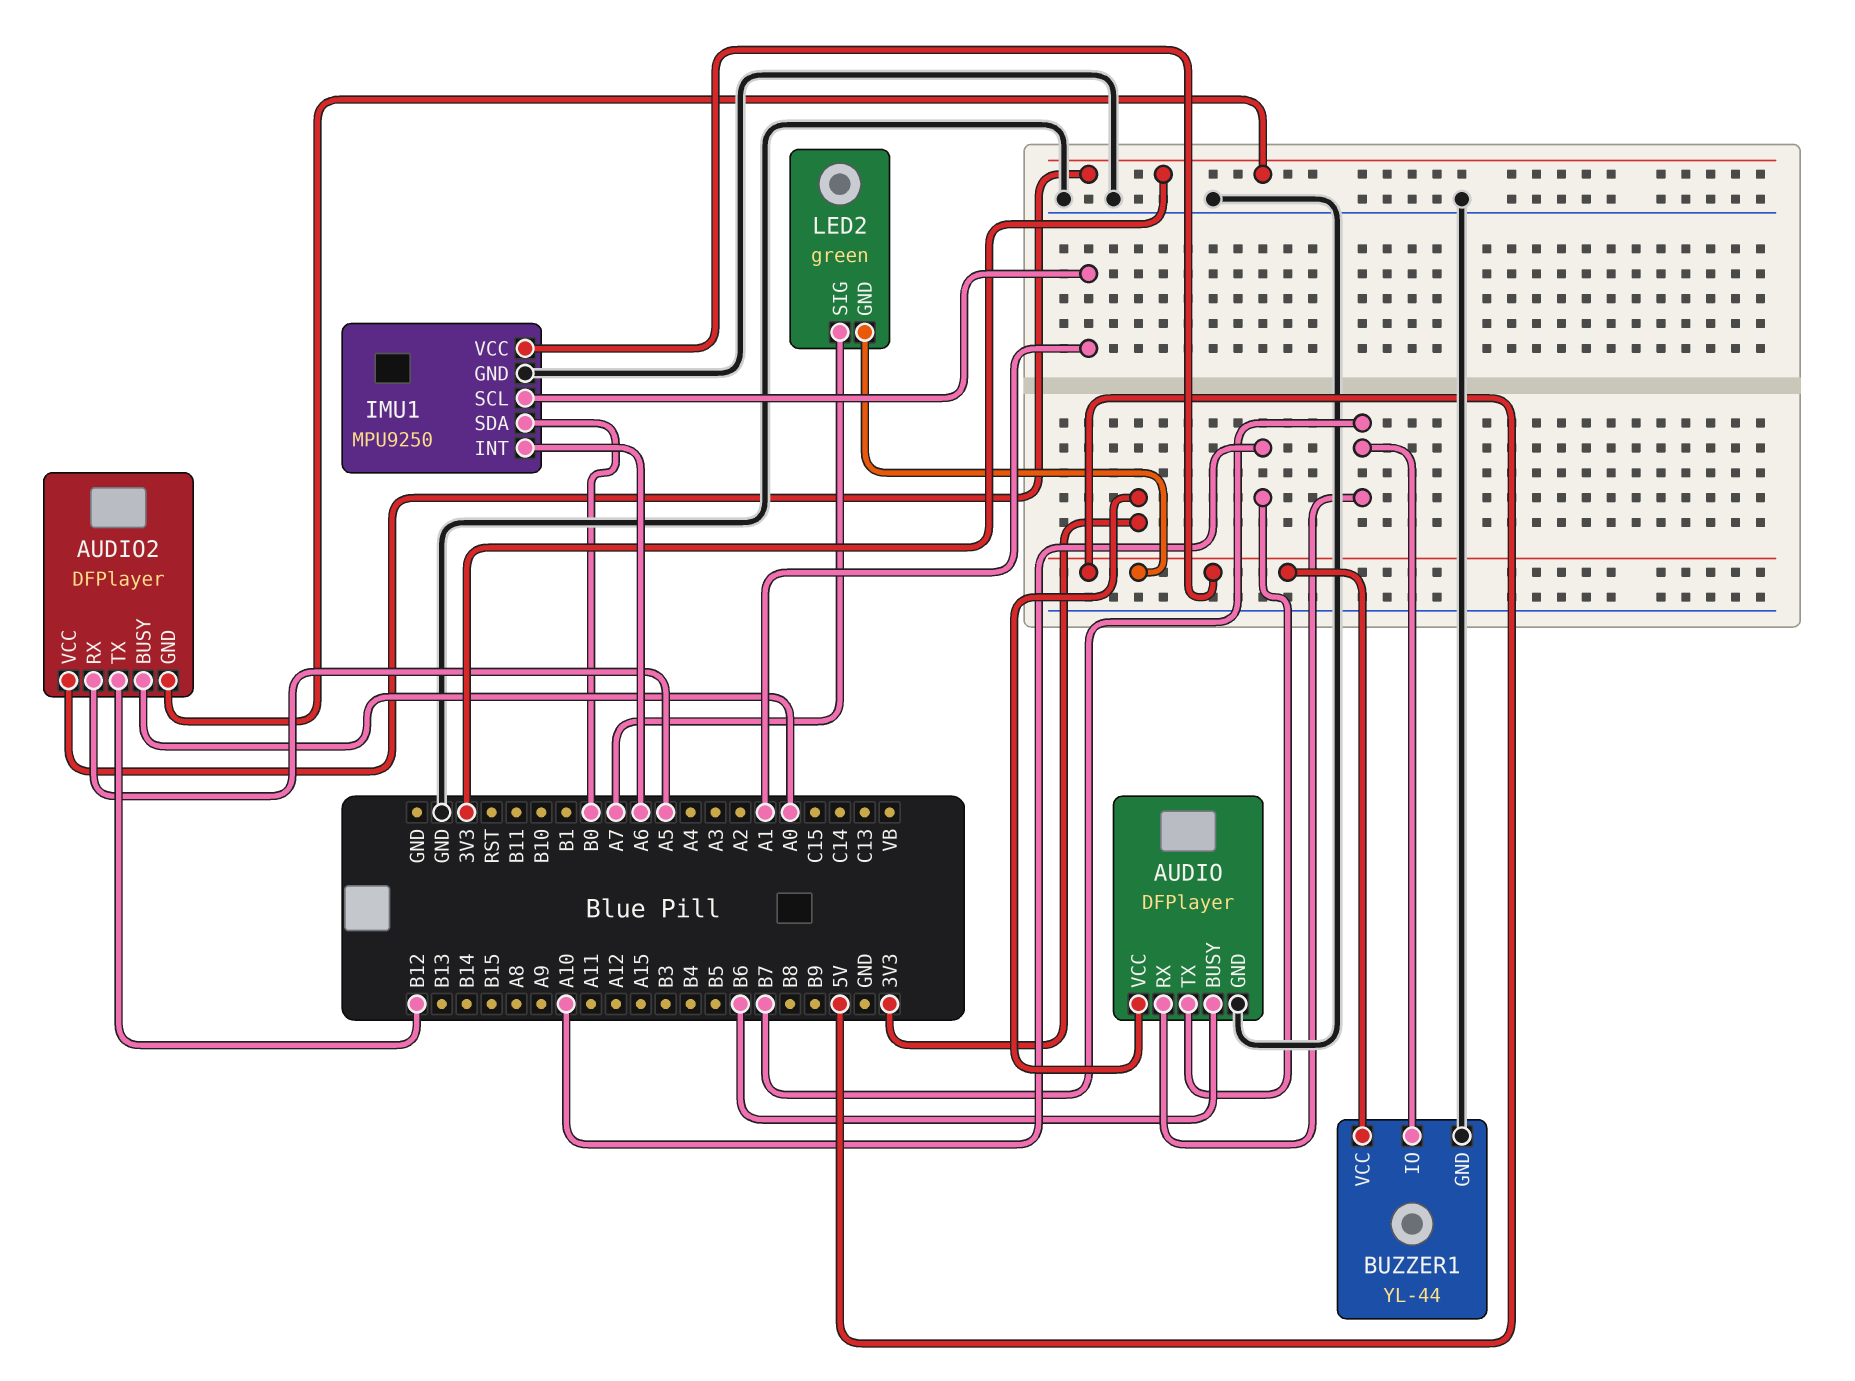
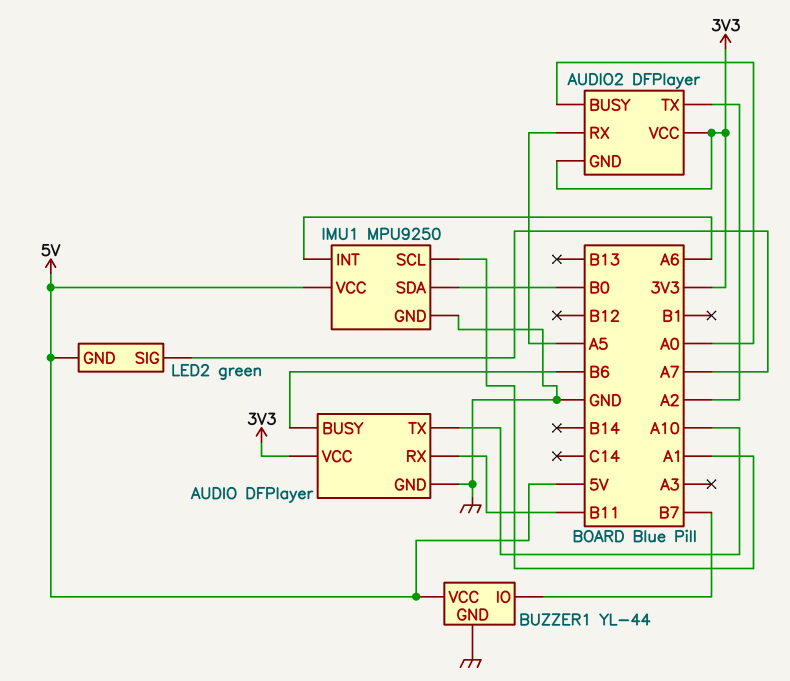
AUDIO pin RX: B7 -> B11
AUDIO2 pin TX: B12 -> A2

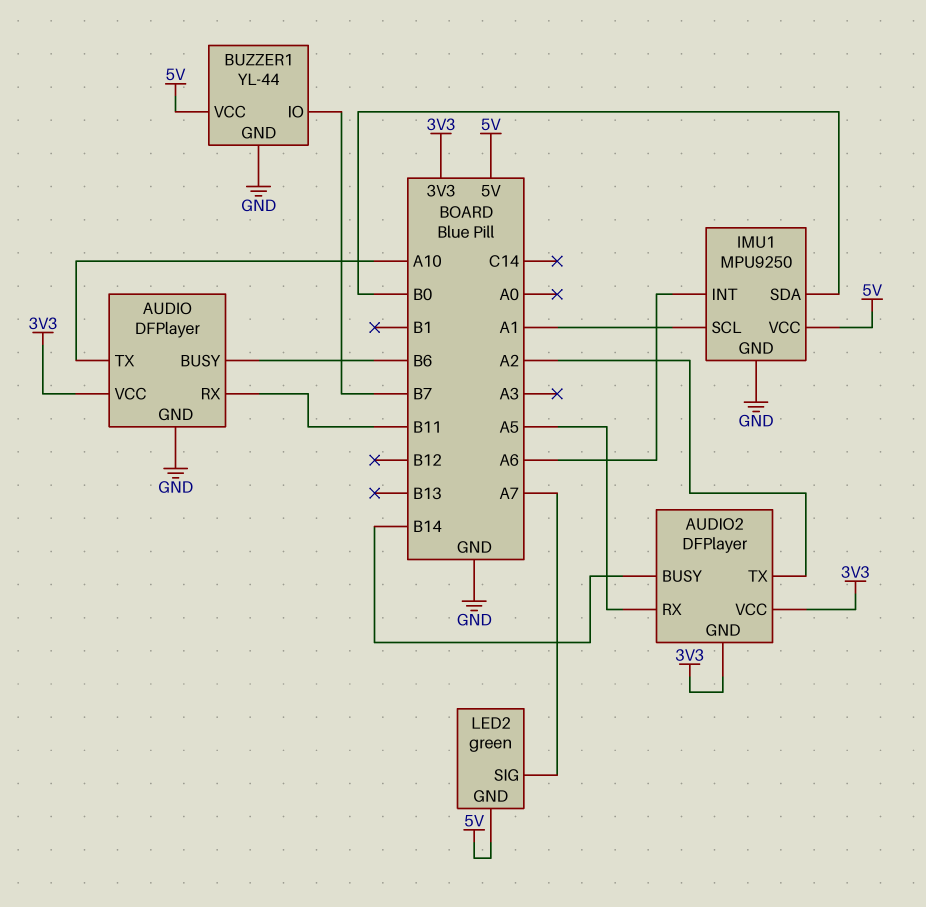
AUDIO2 pin BUSY: A0 -> B14

